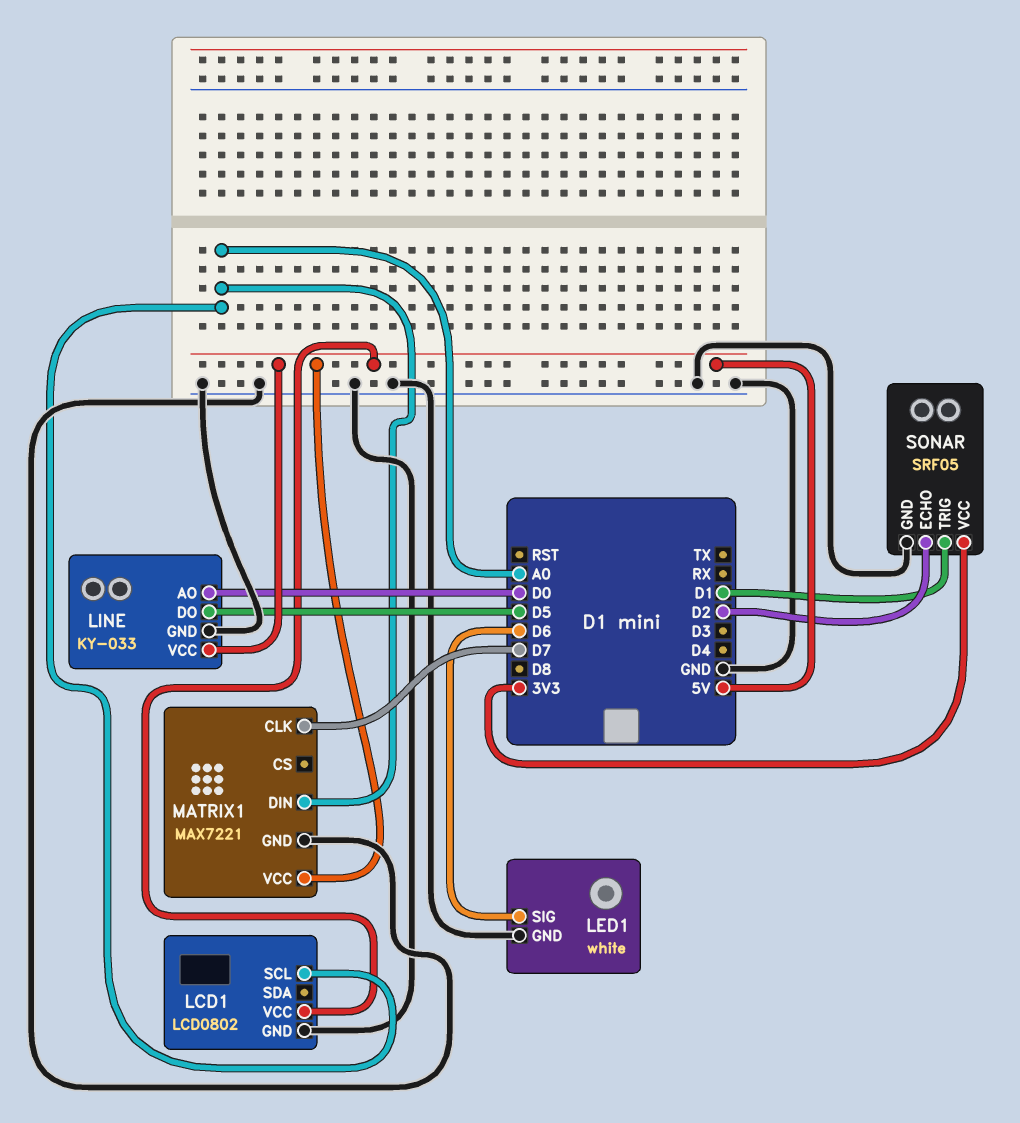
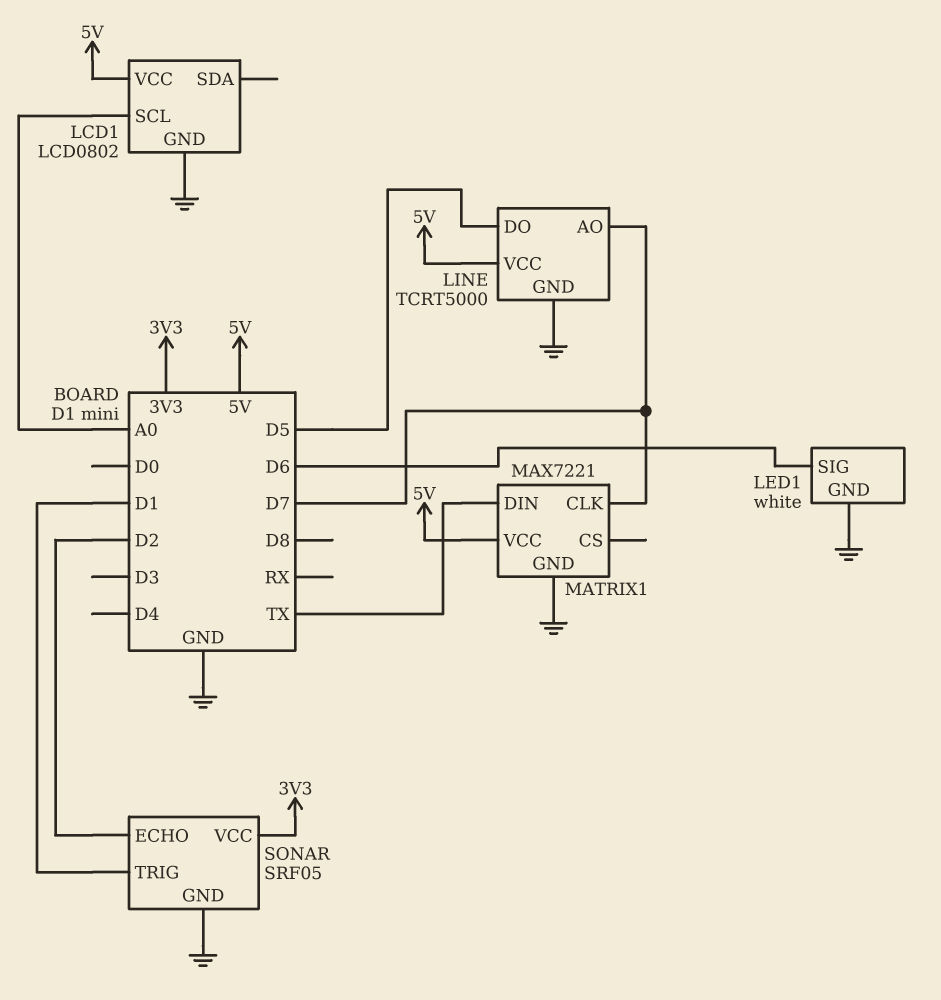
LINE: KY-033 -> TCRT5000
LINE pin AO: D0 -> D7
MATRIX1 pin DIN: A0 -> TX

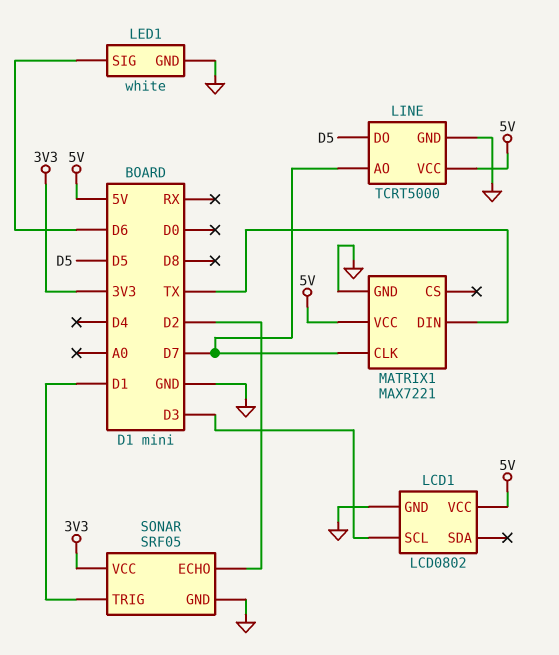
LCD1 pin SCL: A0 -> D3

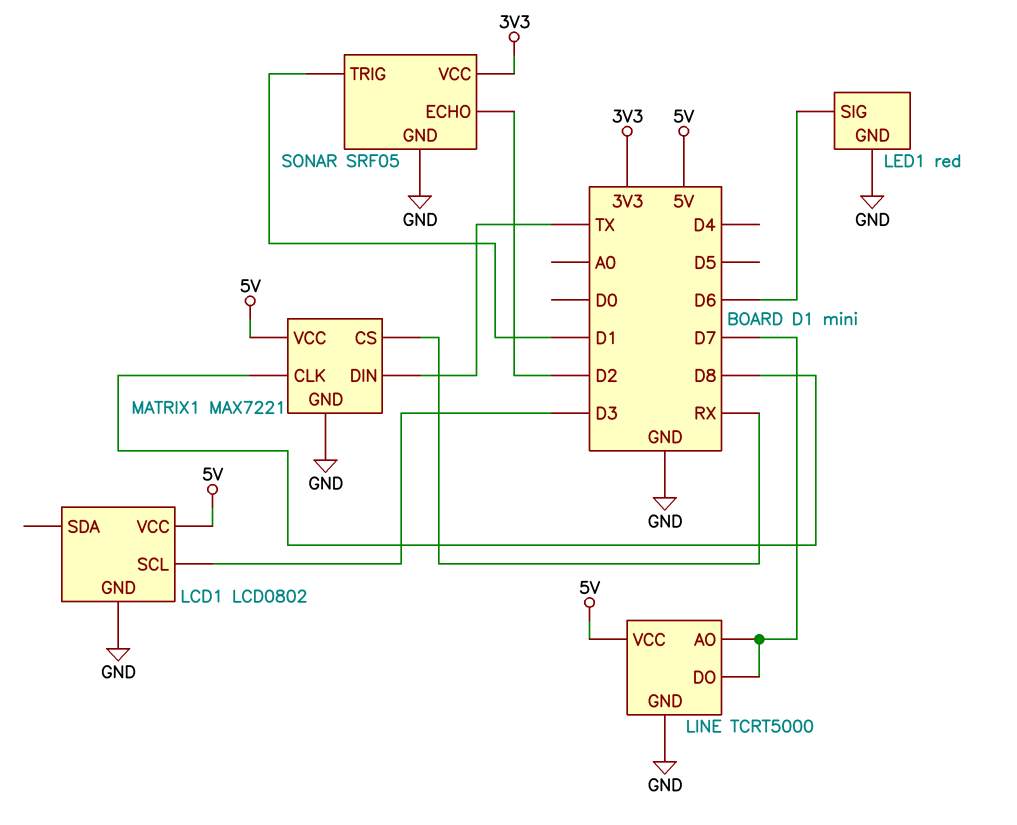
LED1: white -> red
LINE pin DO: D5 -> D7
MATRIX1 pin CLK: D7 -> D8
MATRIX1 pin CS: none -> RX

